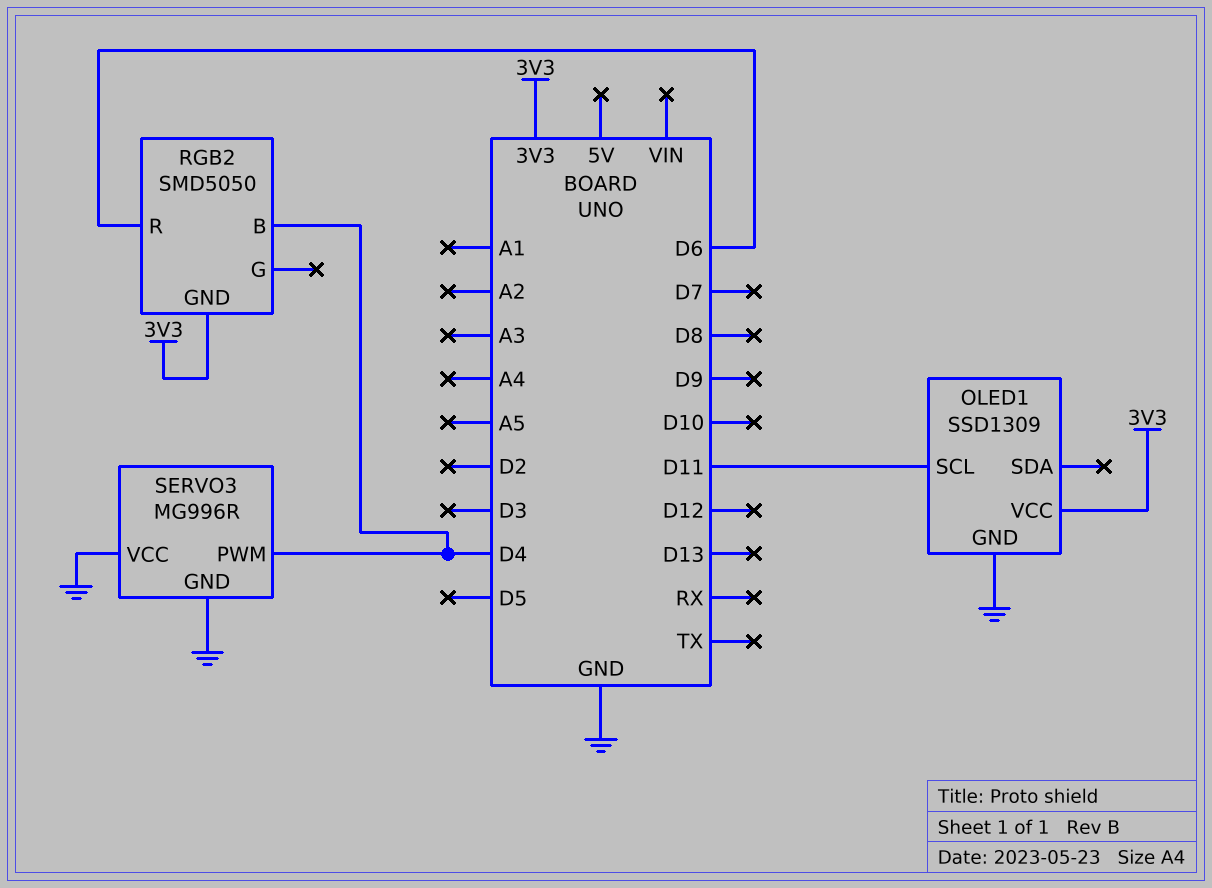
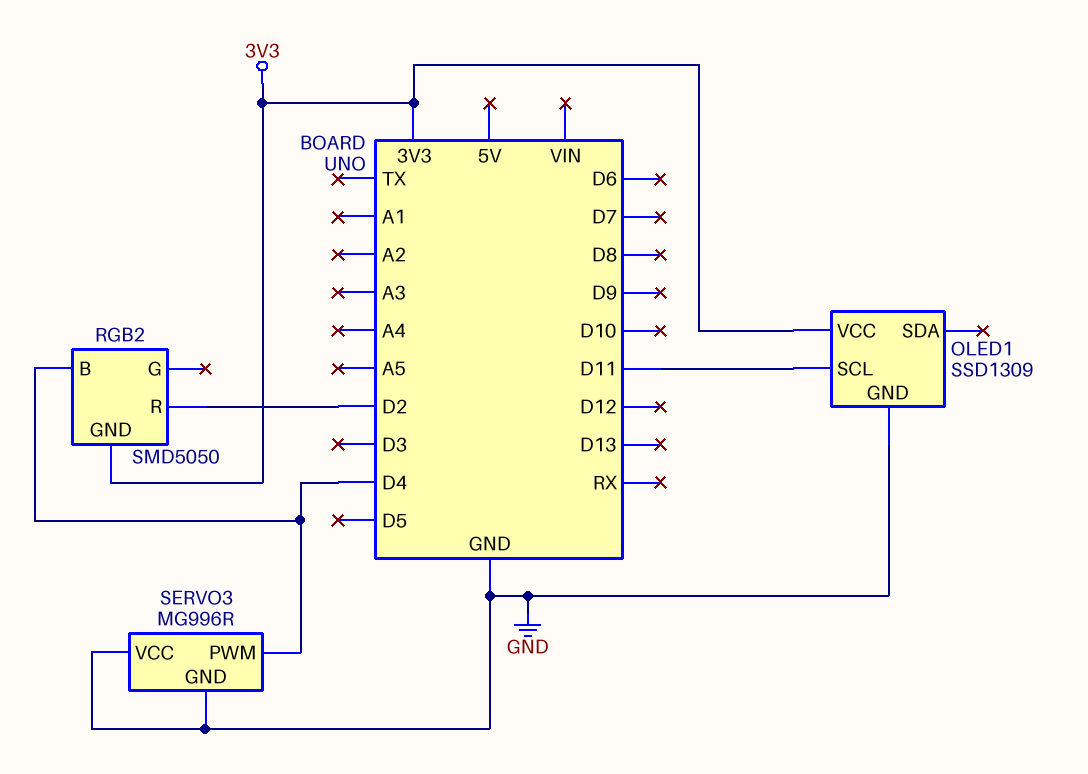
RGB2 pin R: D6 -> D2

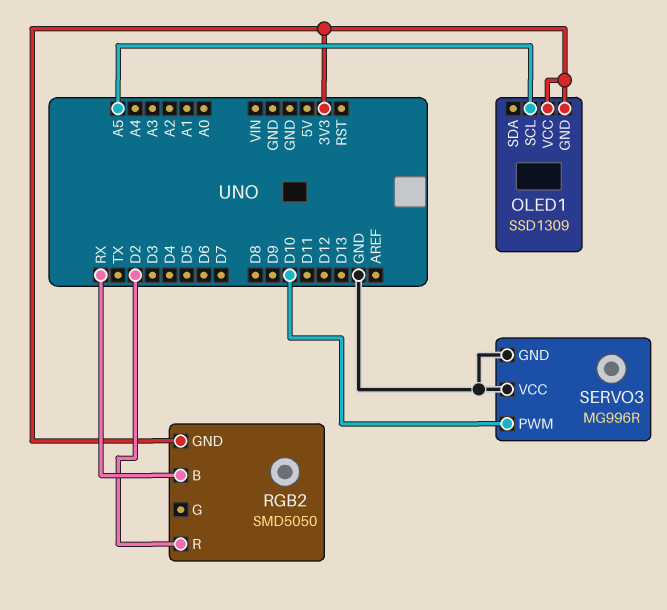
OLED1 pin GND: GND -> 3V3
OLED1 pin SCL: D11 -> A5
RGB2 pin B: D4 -> RX
SERVO3 pin PWM: D4 -> D10

